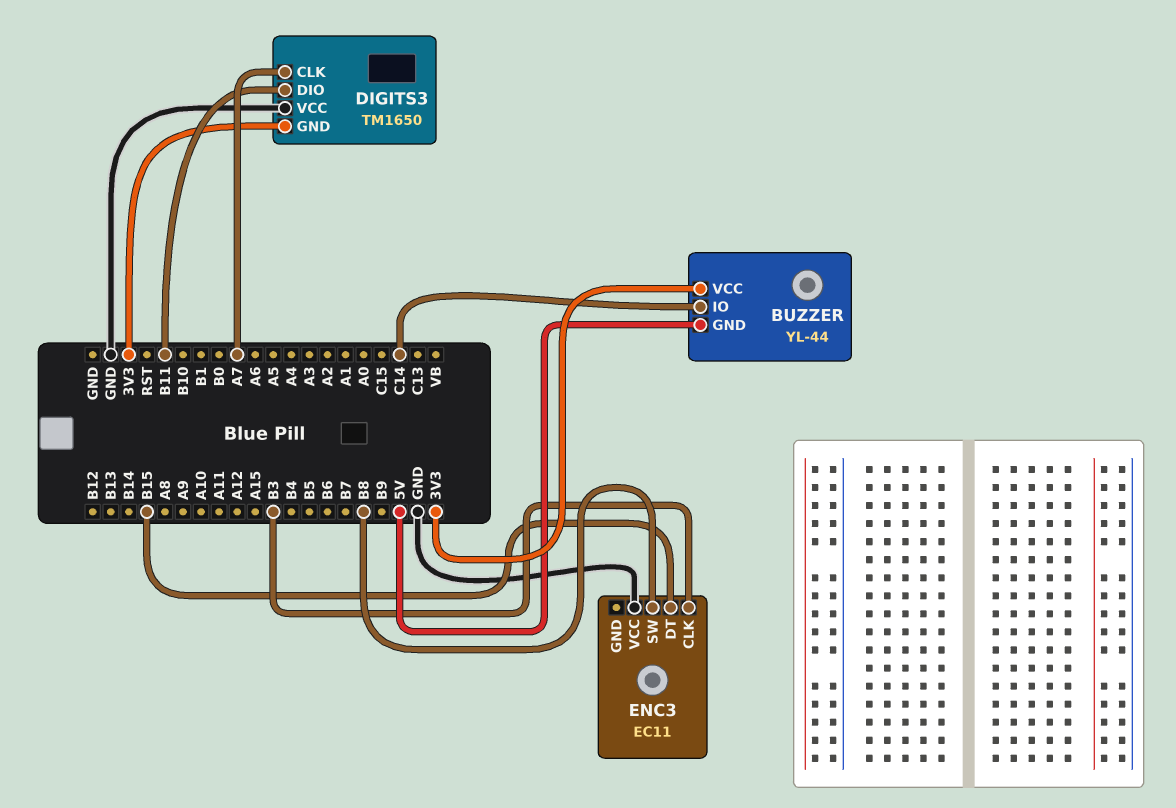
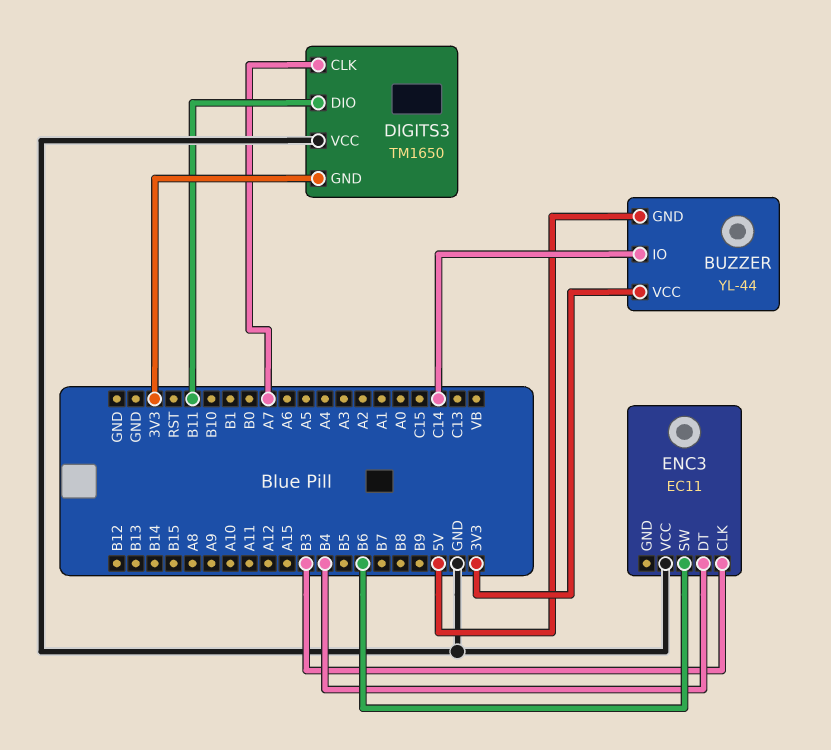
ENC3 pin DT: B15 -> B4
ENC3 pin SW: B8 -> B6

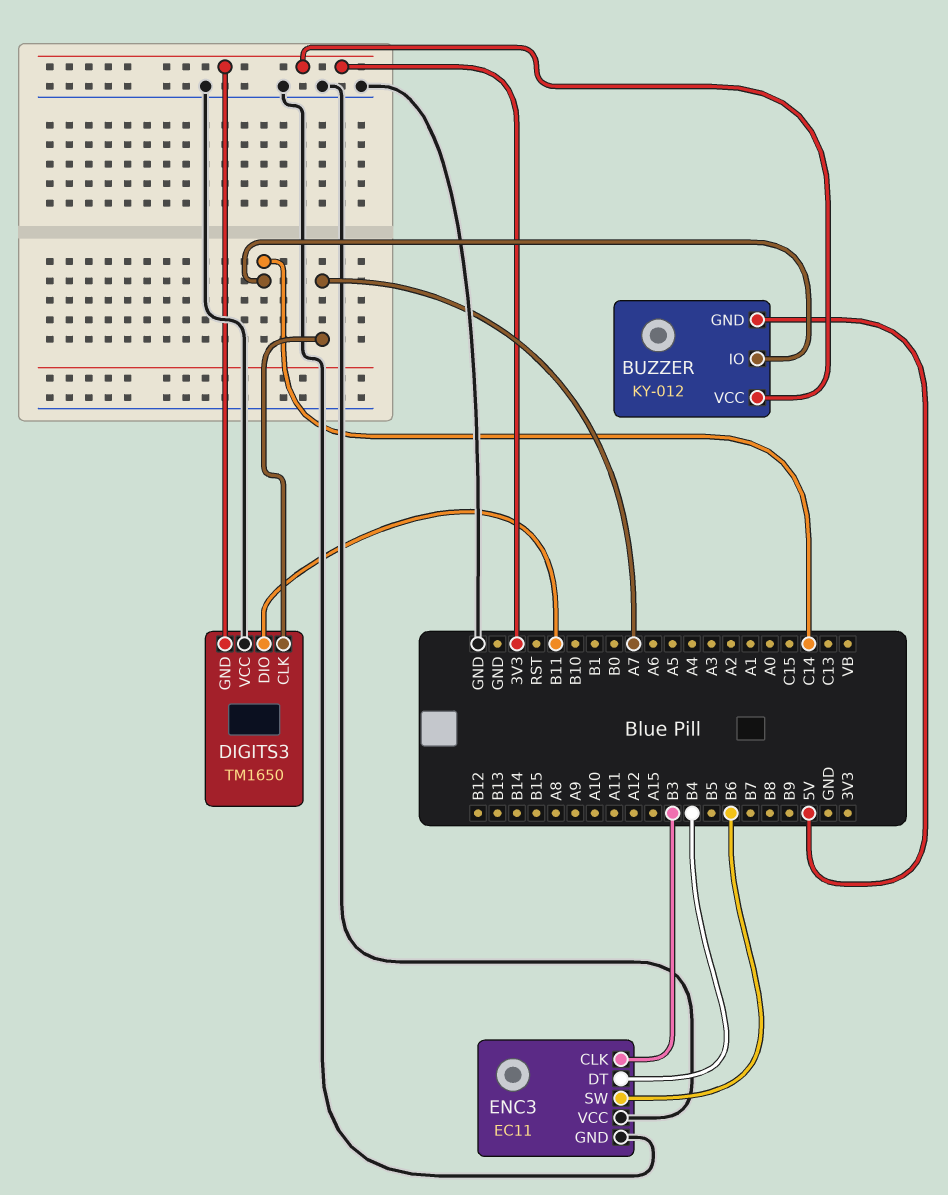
BUZZER: YL-44 -> KY-012
ENC3 pin GND: none -> GND

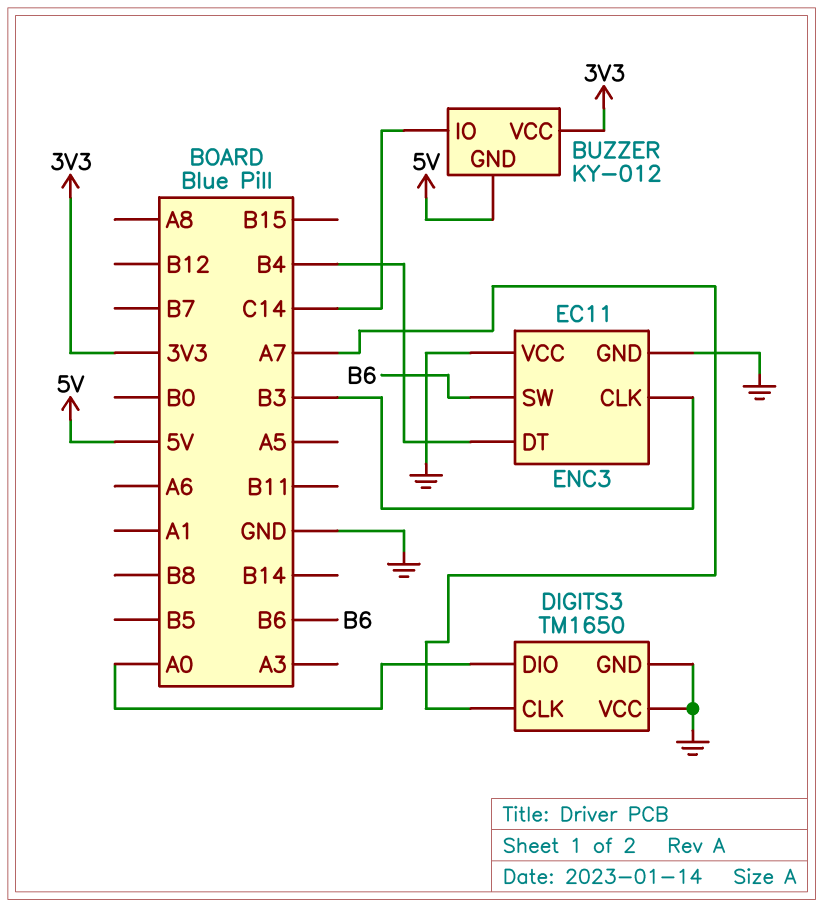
DIGITS3 pin DIO: B11 -> A0
DIGITS3 pin GND: 3V3 -> GND

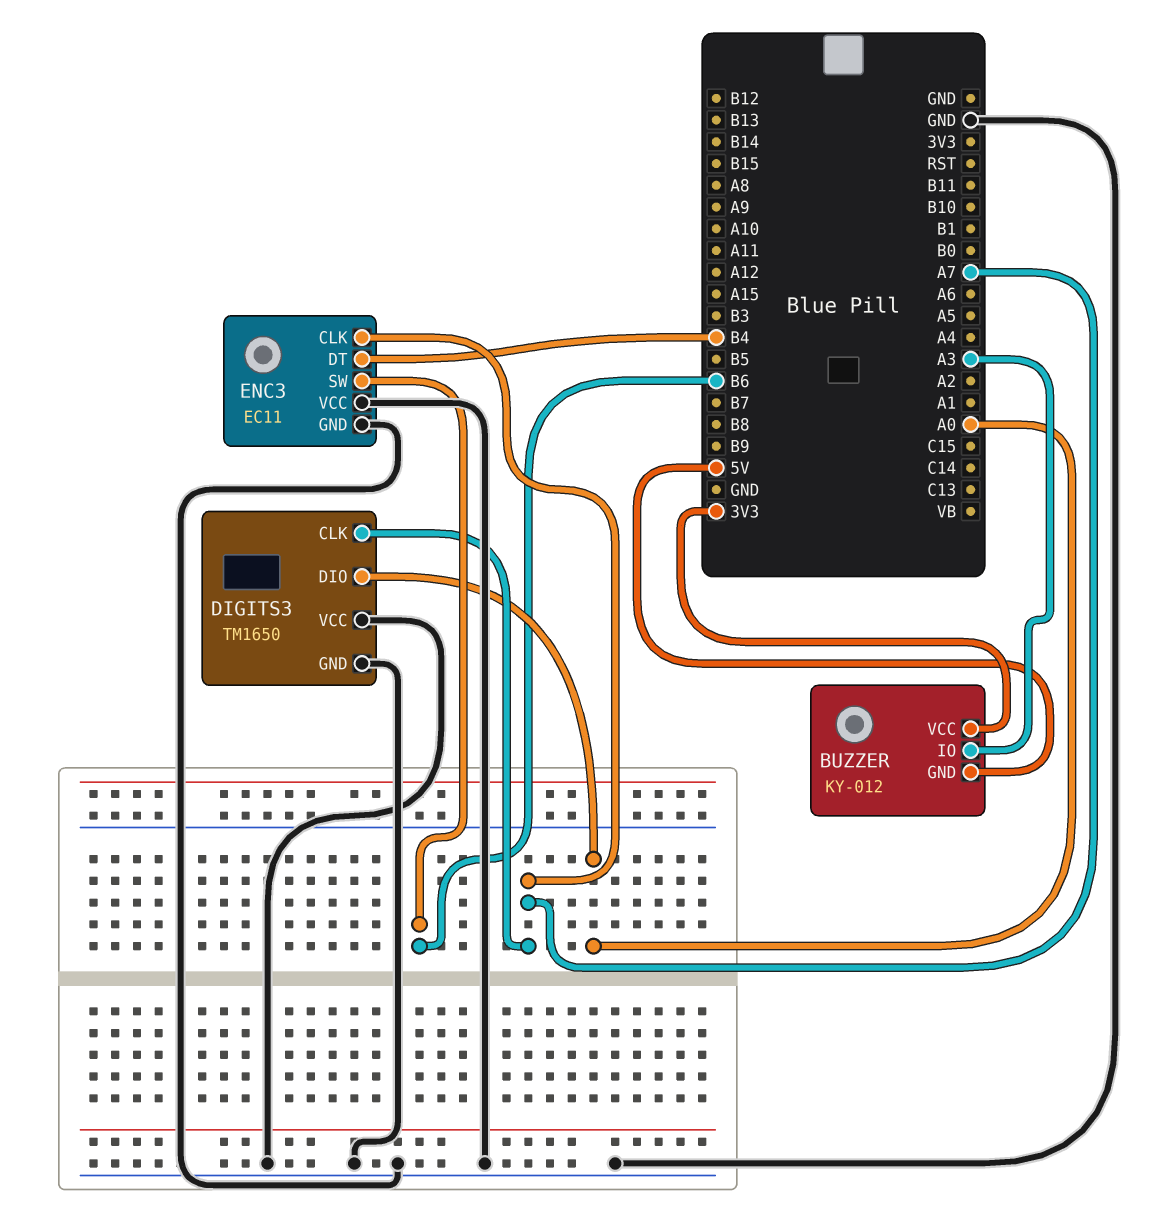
BUZZER pin IO: C14 -> A3
ENC3 pin CLK: B3 -> A7

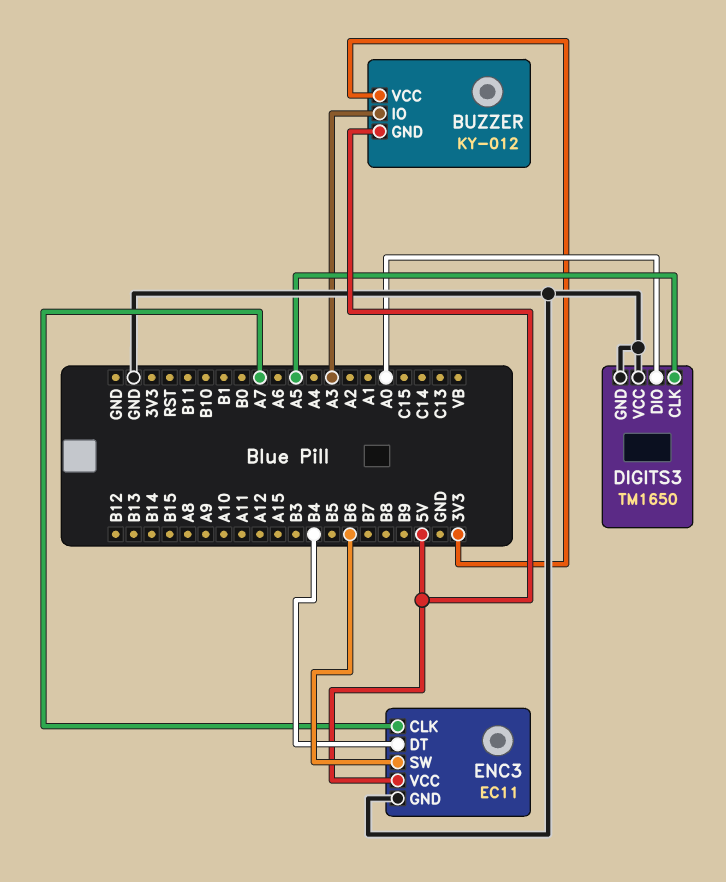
DIGITS3 pin CLK: A7 -> A5
ENC3 pin VCC: GND -> 5V

